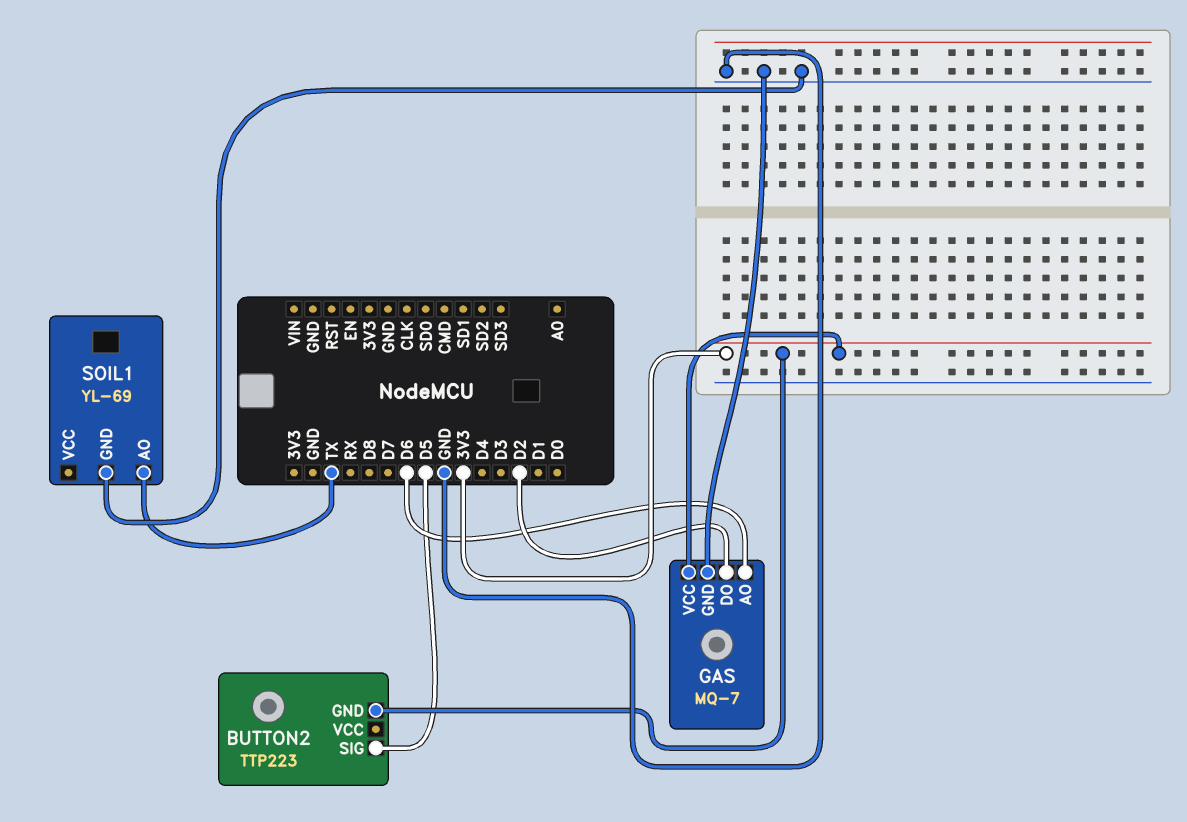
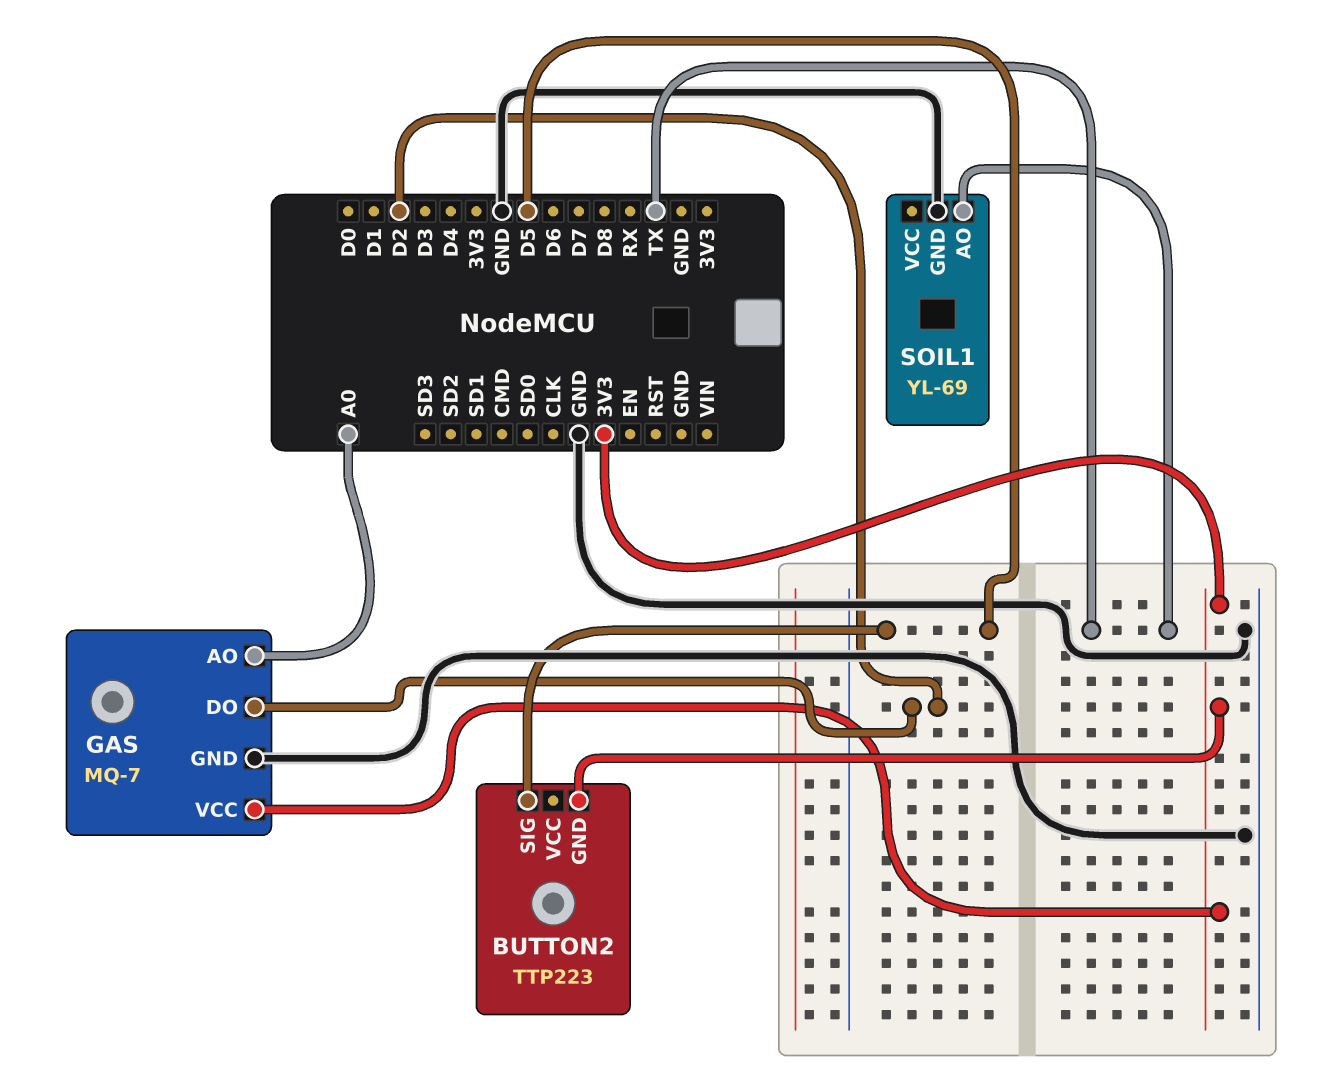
GAS pin AO: D6 -> A0

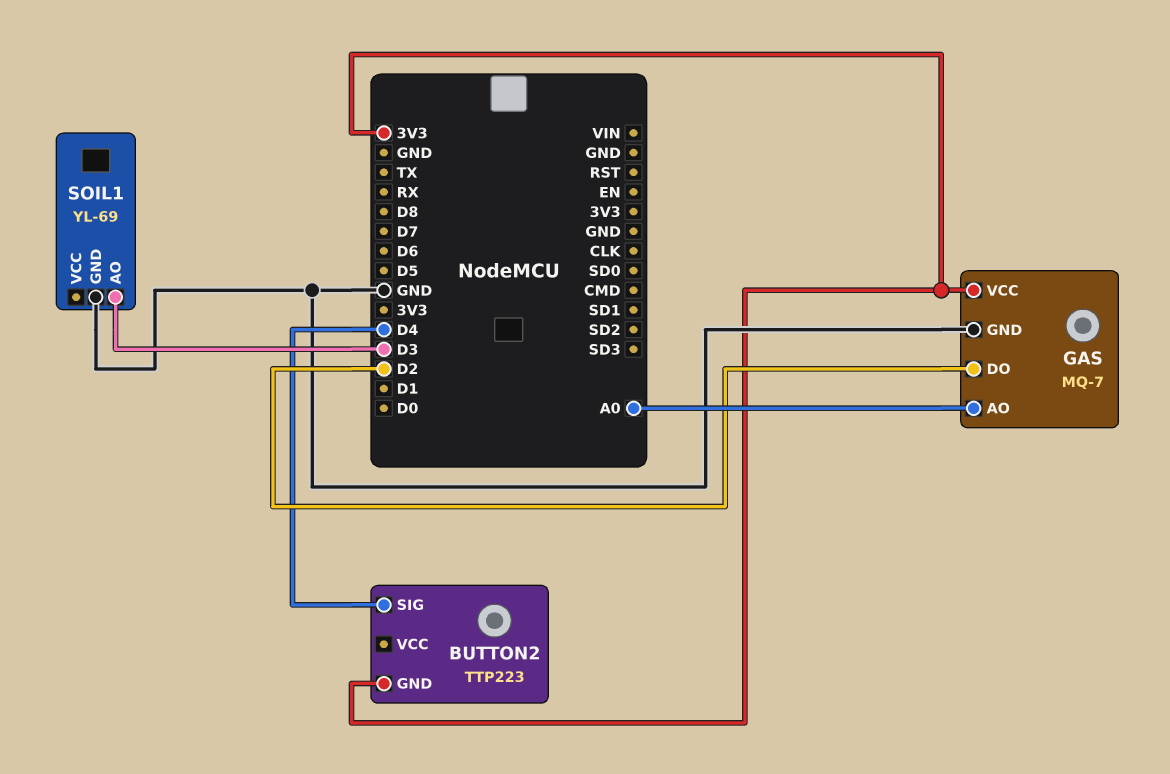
BUTTON2 pin SIG: D5 -> D4
SOIL1 pin AO: TX -> D3

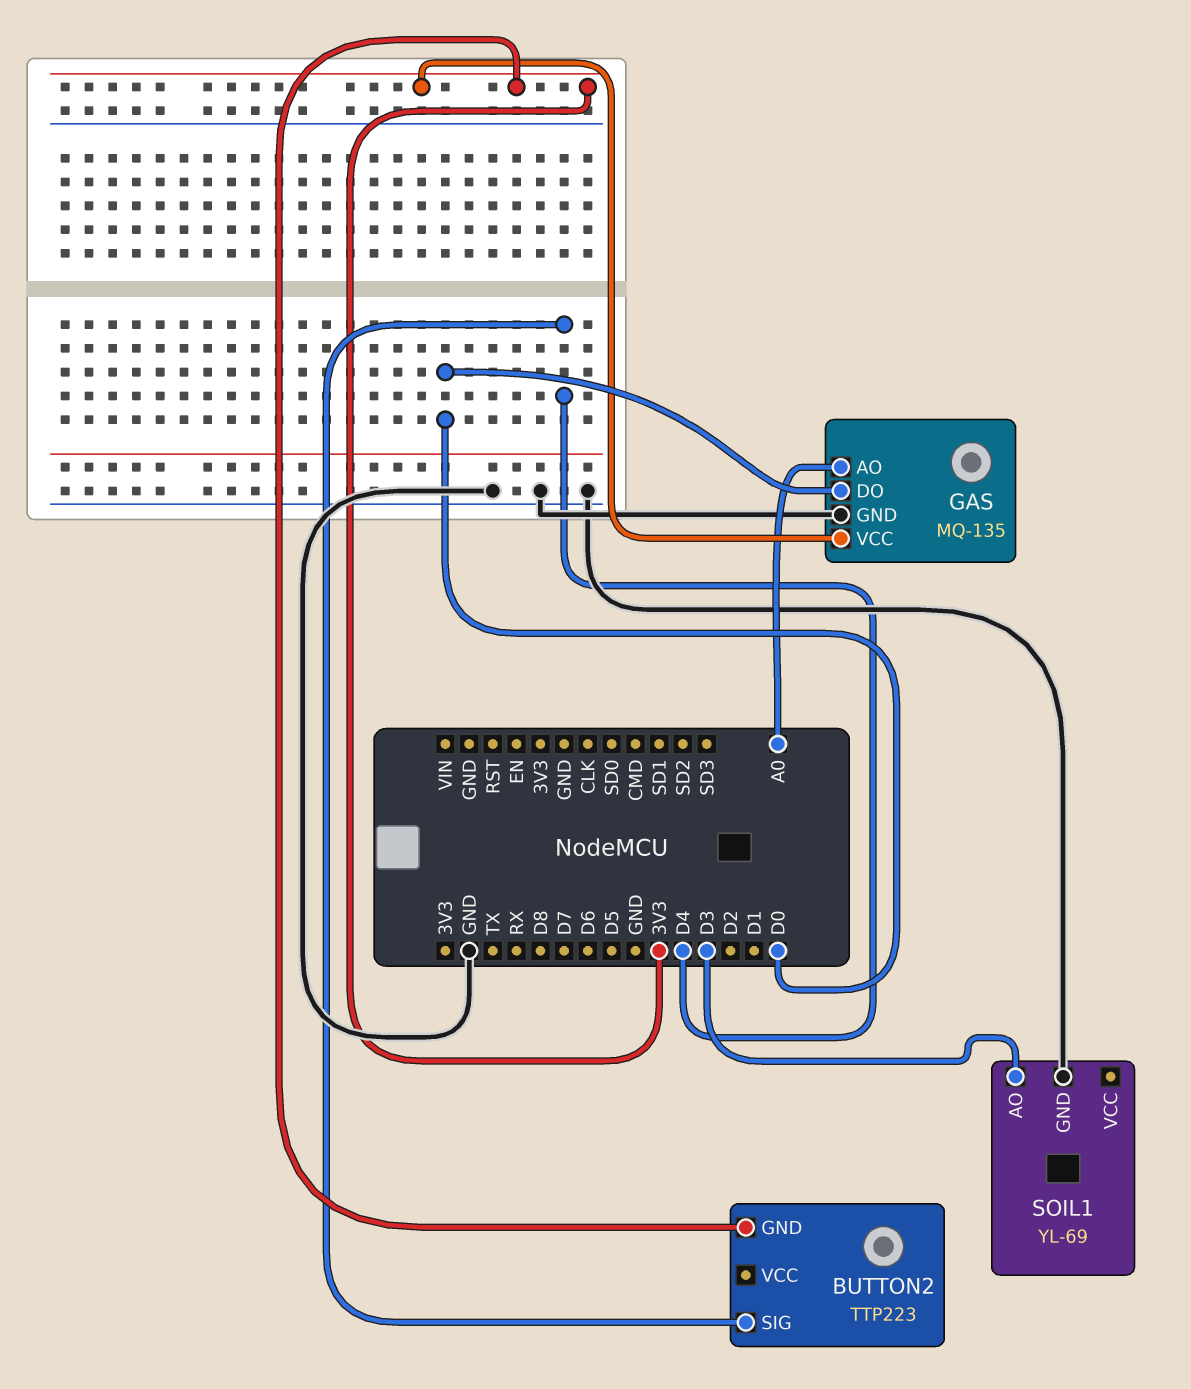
GAS: MQ-7 -> MQ-135
GAS pin DO: D2 -> D0

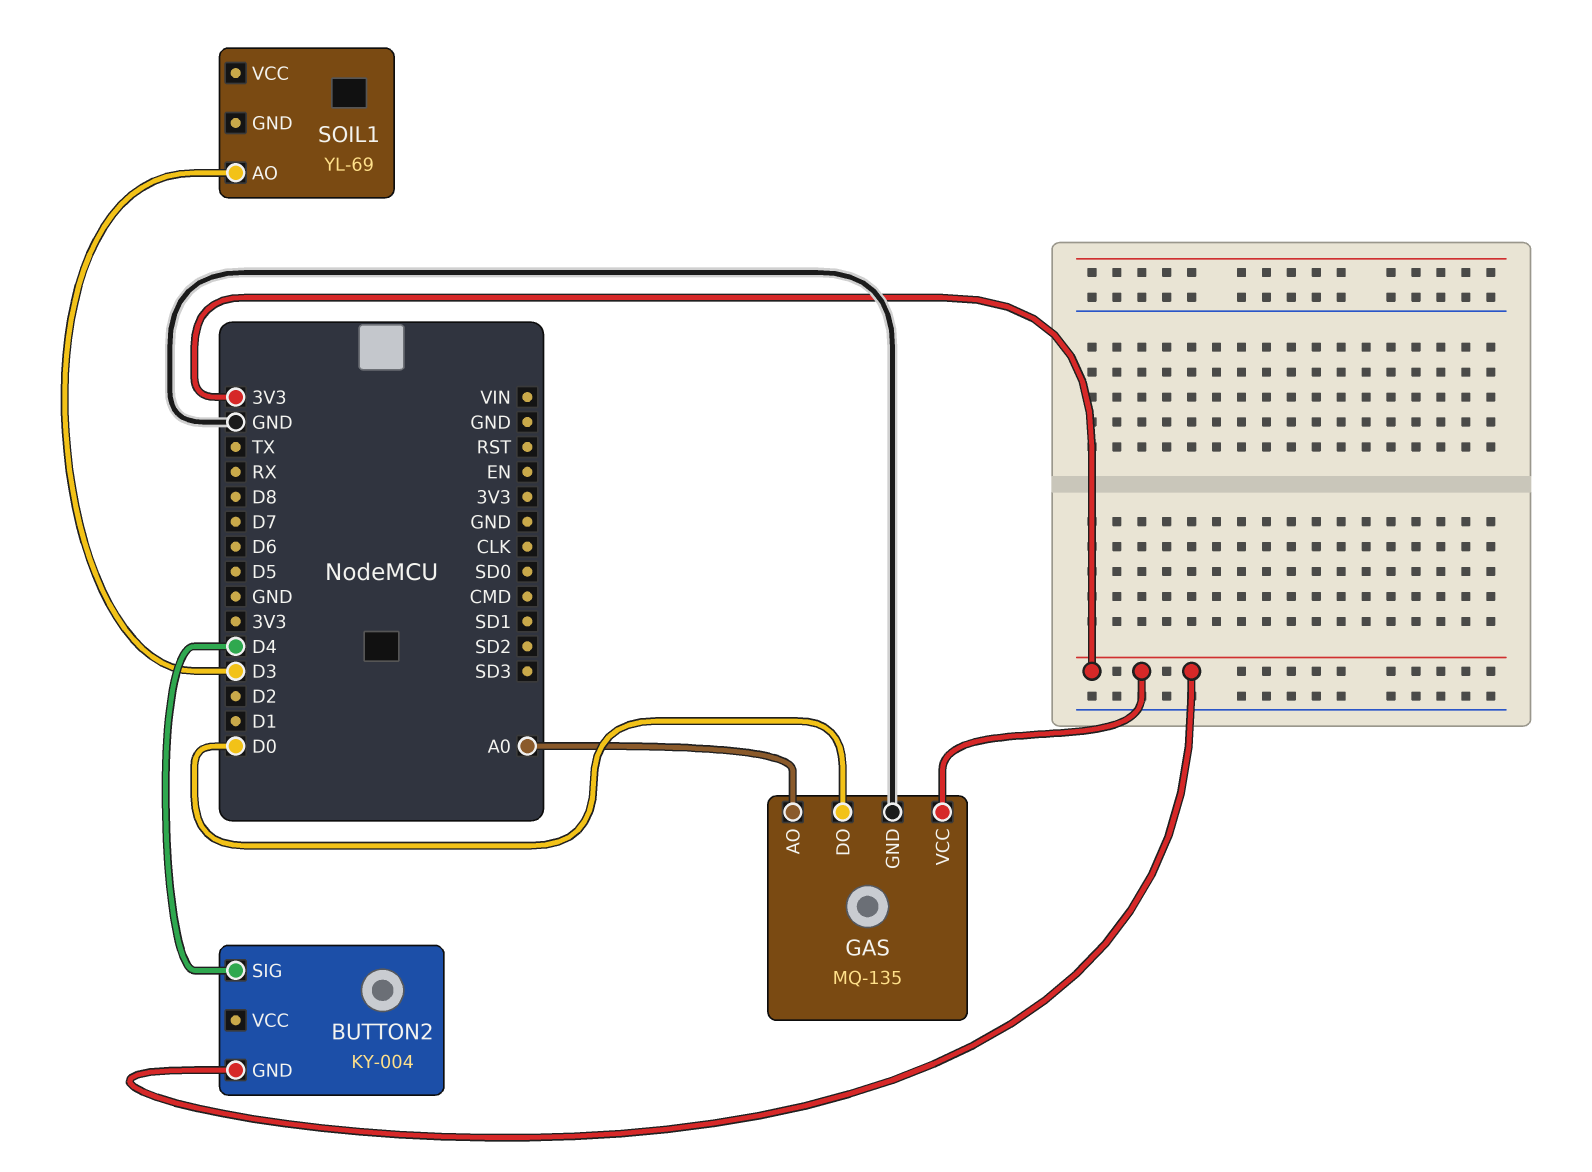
BUTTON2: TTP223 -> KY-004
SOIL1 pin GND: GND -> none

